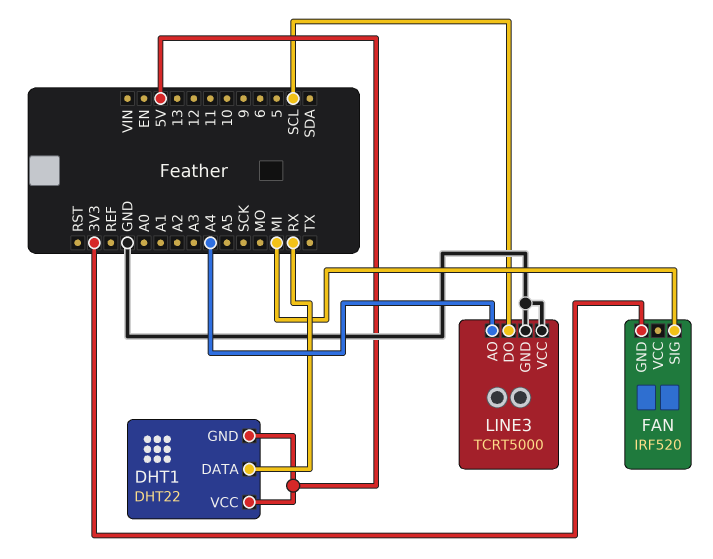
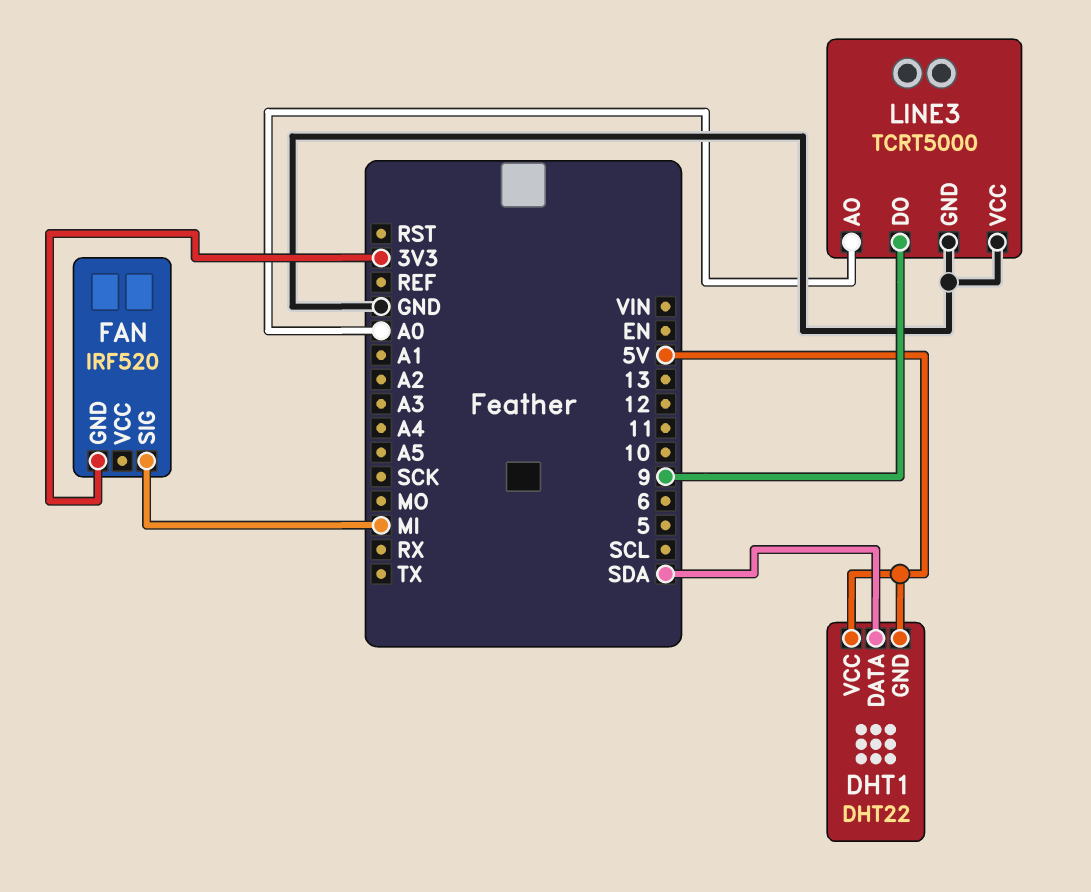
DHT1 pin DATA: RX -> SDA
LINE3 pin AO: A4 -> A0
LINE3 pin DO: SCL -> 9

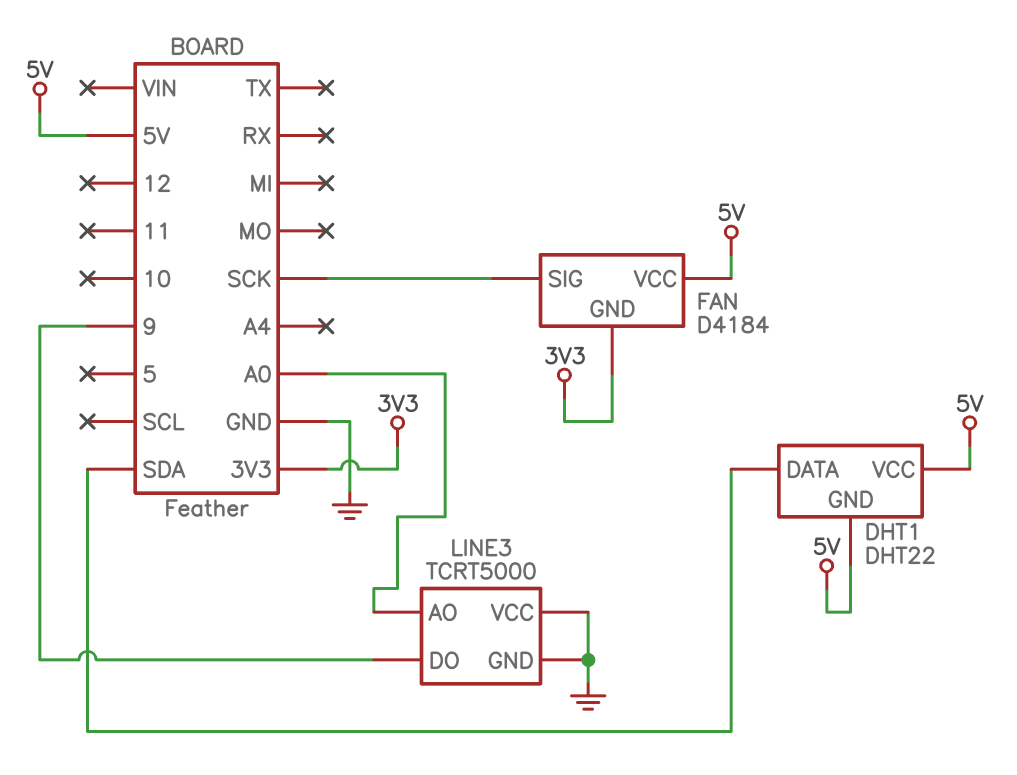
FAN: IRF520 -> D4184
FAN pin SIG: MI -> SCK
FAN pin VCC: none -> 5V

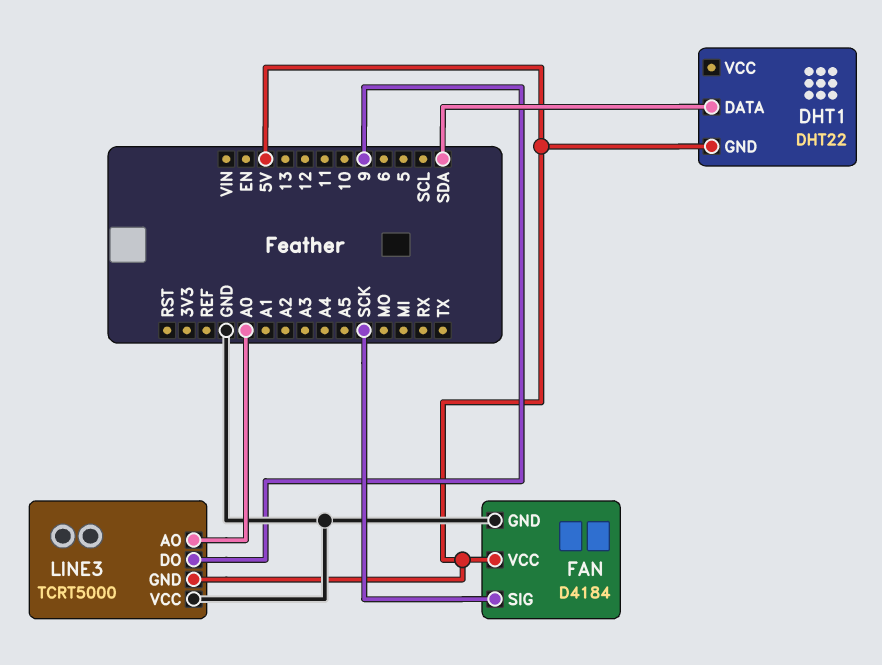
DHT1 pin VCC: 5V -> none
FAN pin GND: 3V3 -> GND
LINE3 pin GND: GND -> 5V

